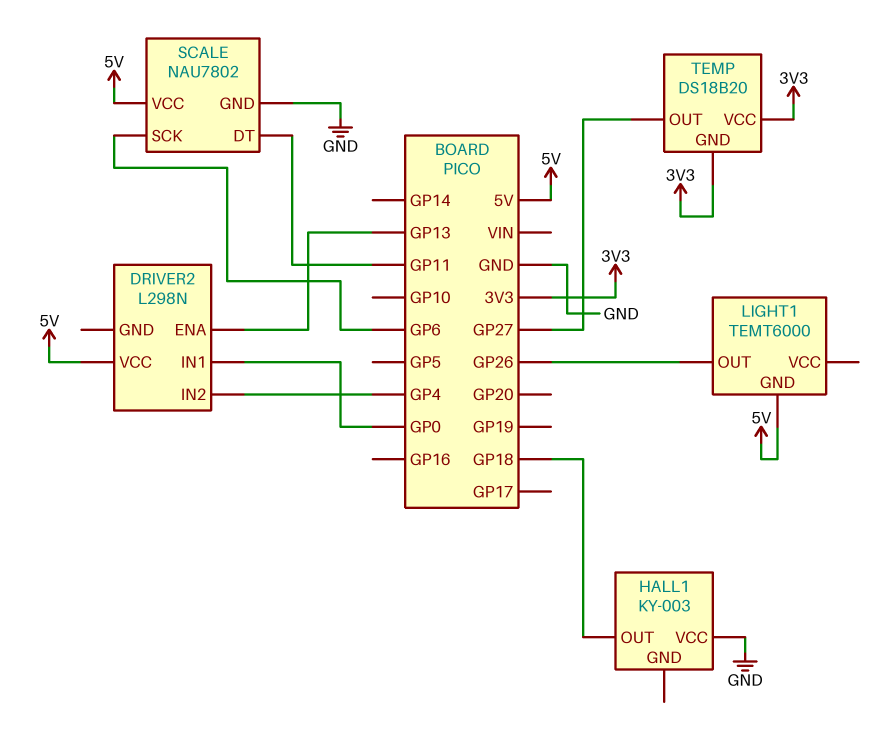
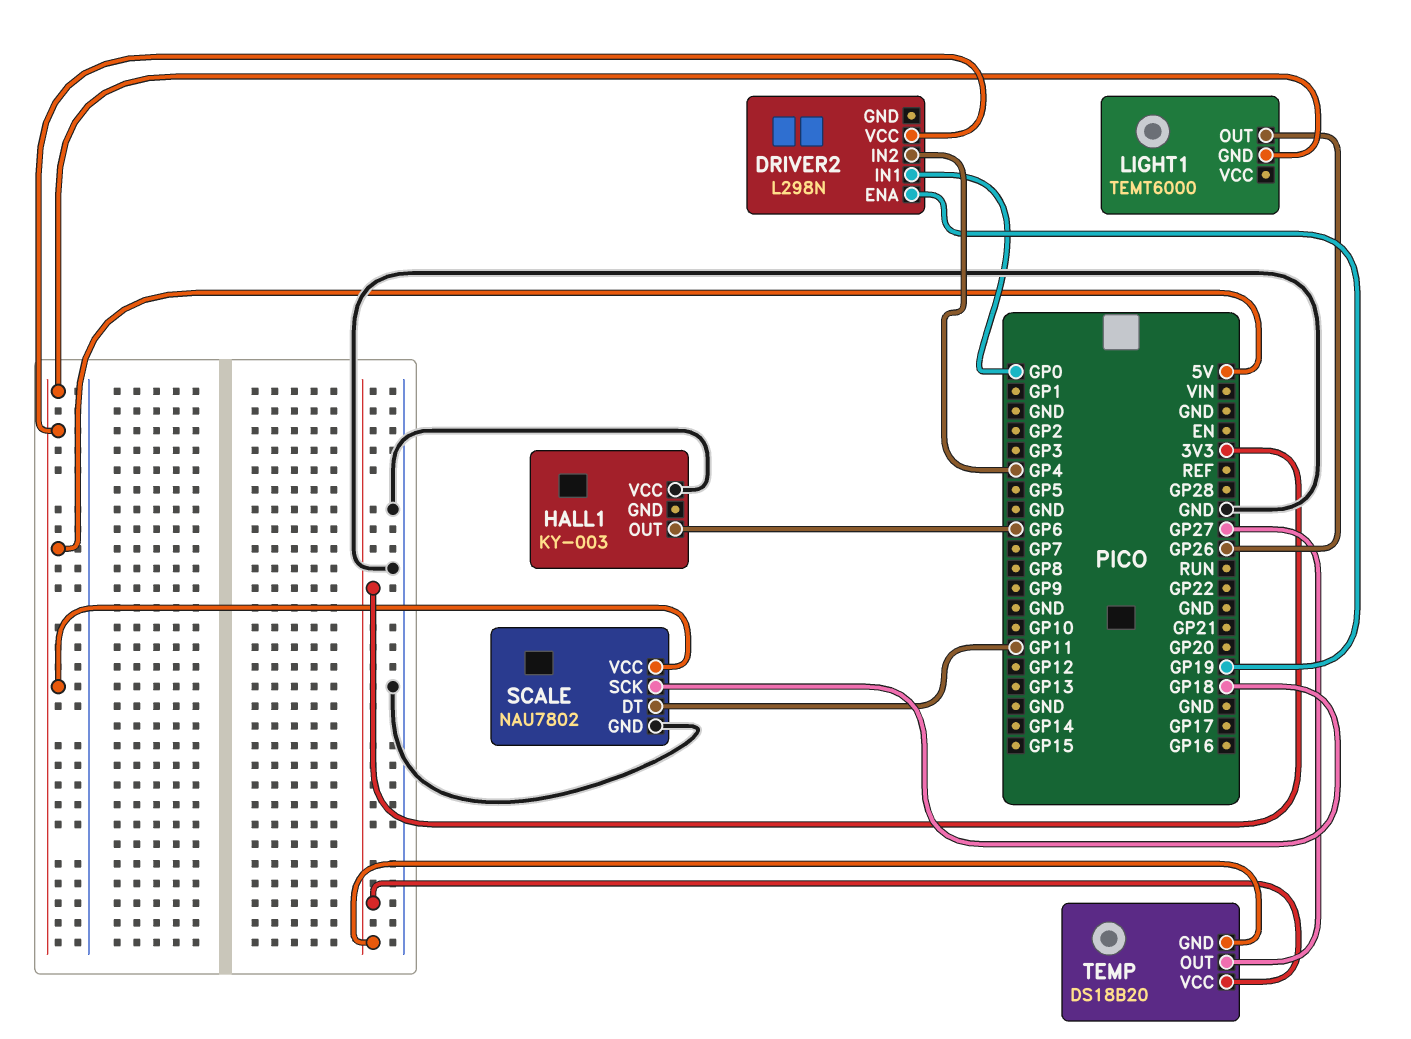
DRIVER2 pin ENA: GP13 -> GP19
HALL1 pin OUT: GP18 -> GP6
SCALE pin SCK: GP6 -> GP18

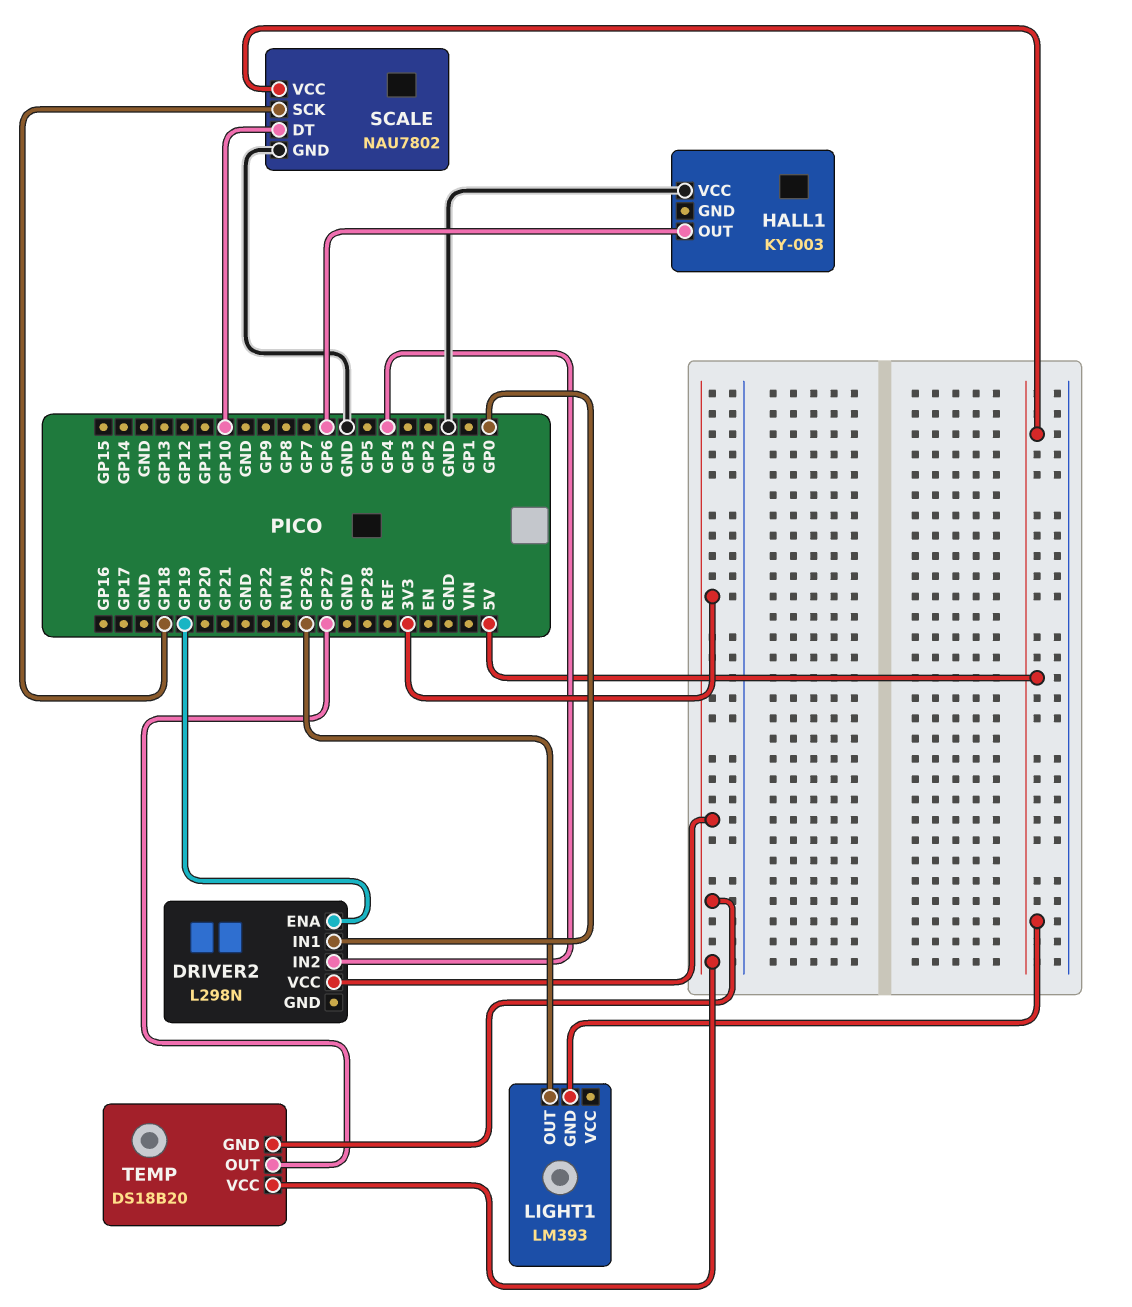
DRIVER2 pin VCC: 5V -> 3V3
LIGHT1: TEMT6000 -> LM393
SCALE pin DT: GP11 -> GP10

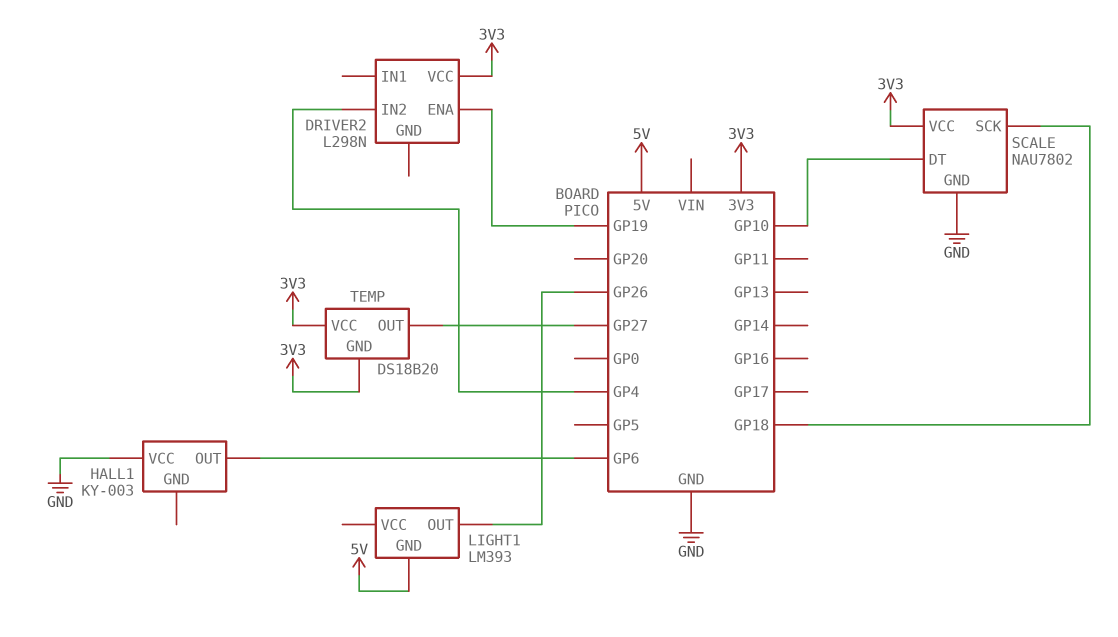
DRIVER2 pin IN1: GP0 -> none
SCALE pin VCC: 5V -> 3V3

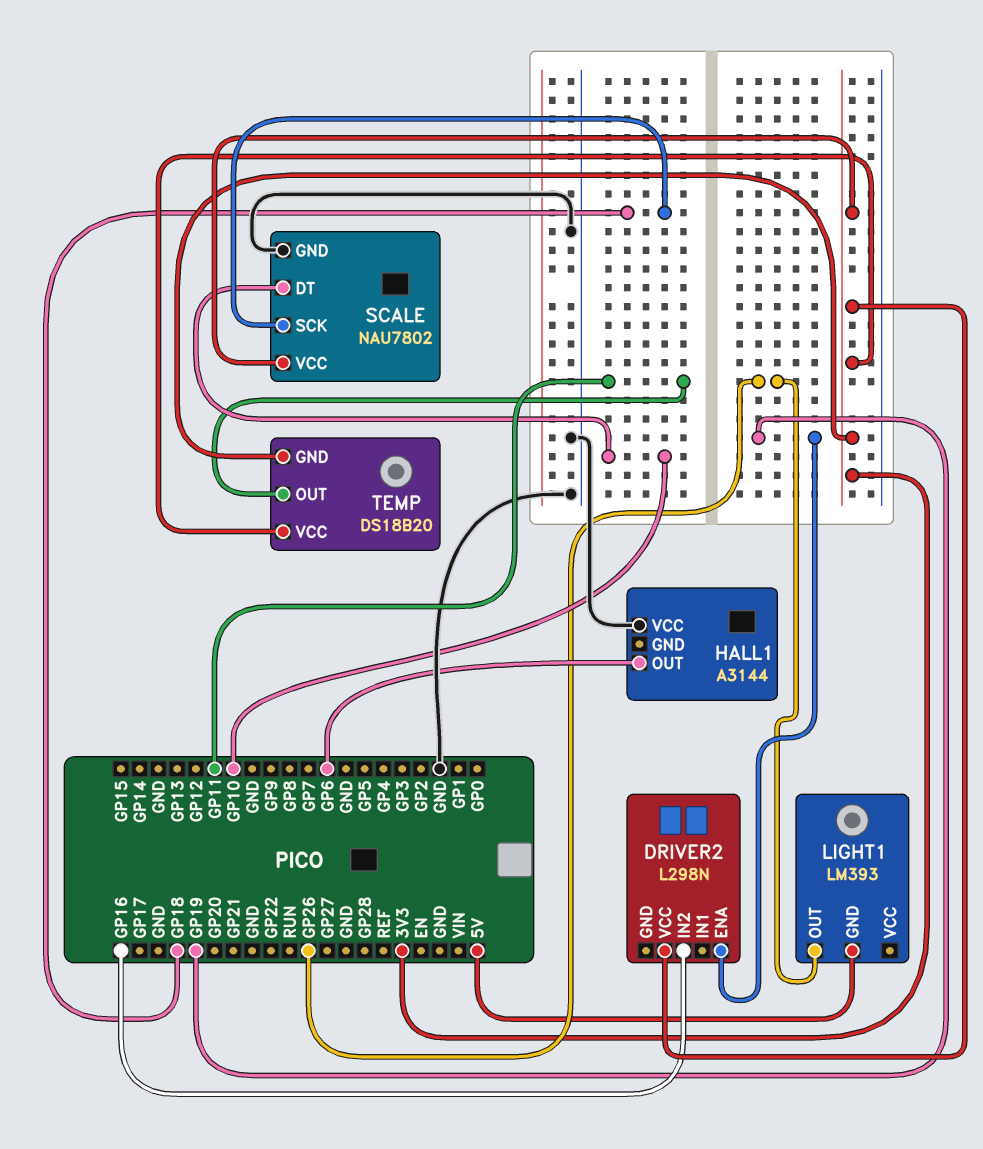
DRIVER2 pin IN2: GP4 -> GP16
HALL1: KY-003 -> A3144
TEMP pin OUT: GP27 -> GP11

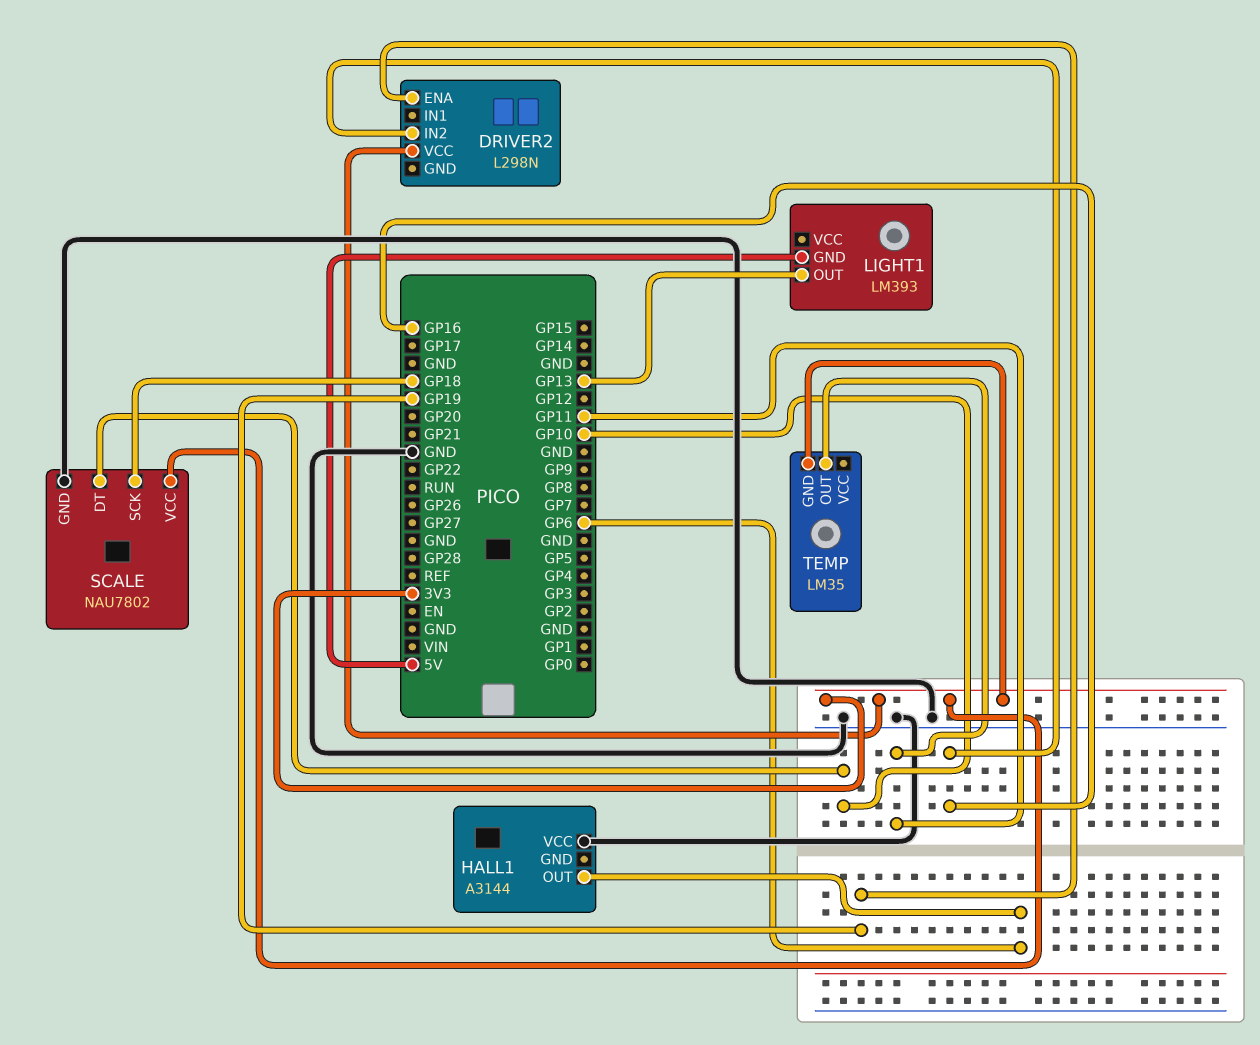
LIGHT1 pin OUT: GP26 -> GP13
TEMP: DS18B20 -> LM35
TEMP pin VCC: 3V3 -> none

